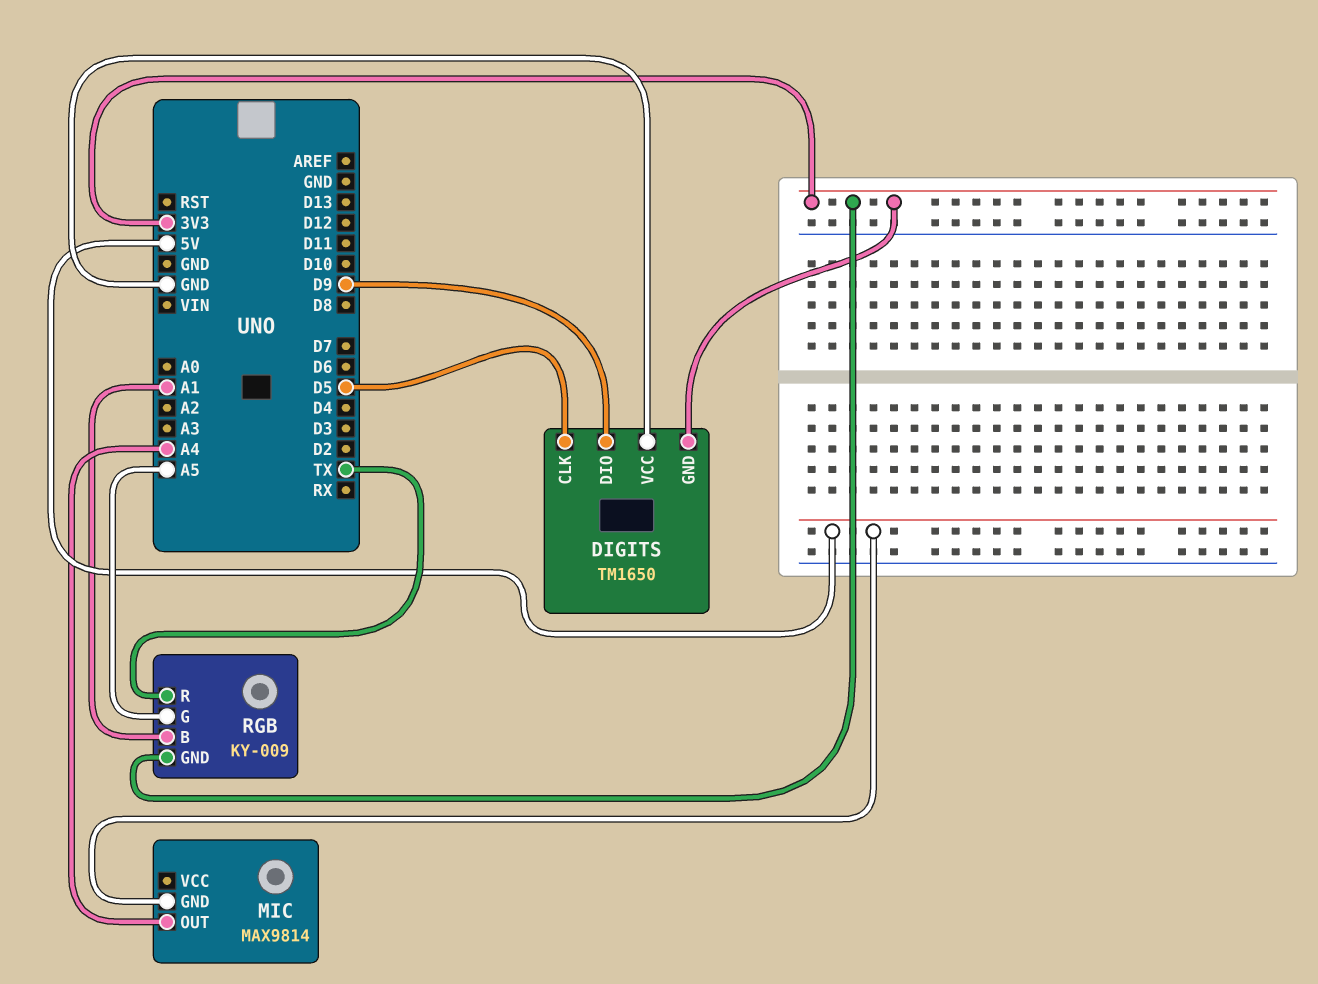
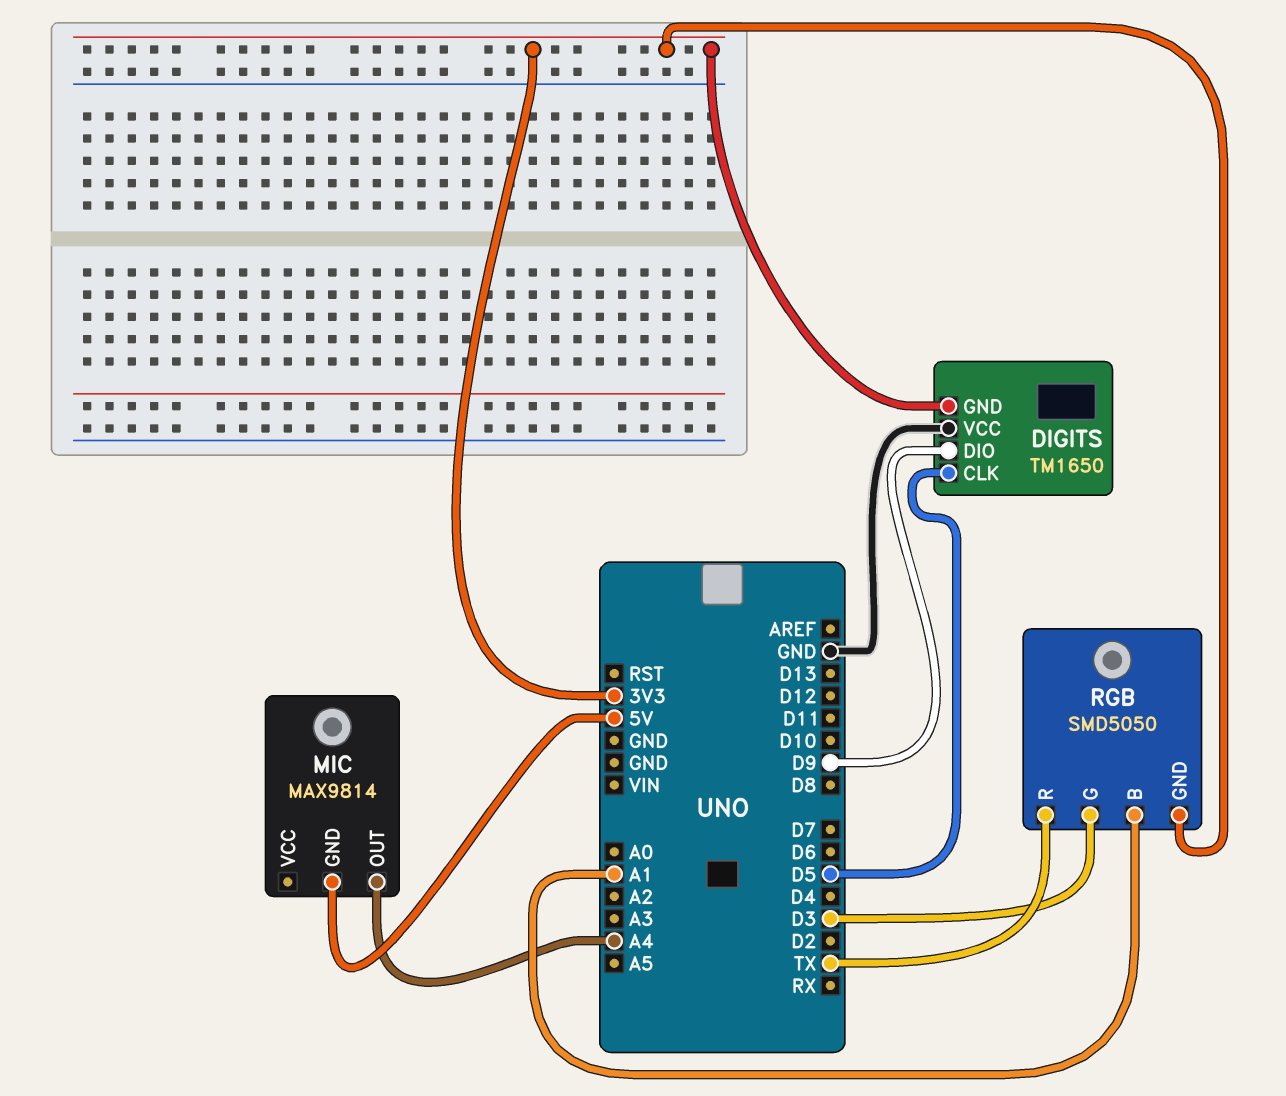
RGB: KY-009 -> SMD5050
RGB pin G: A5 -> D3

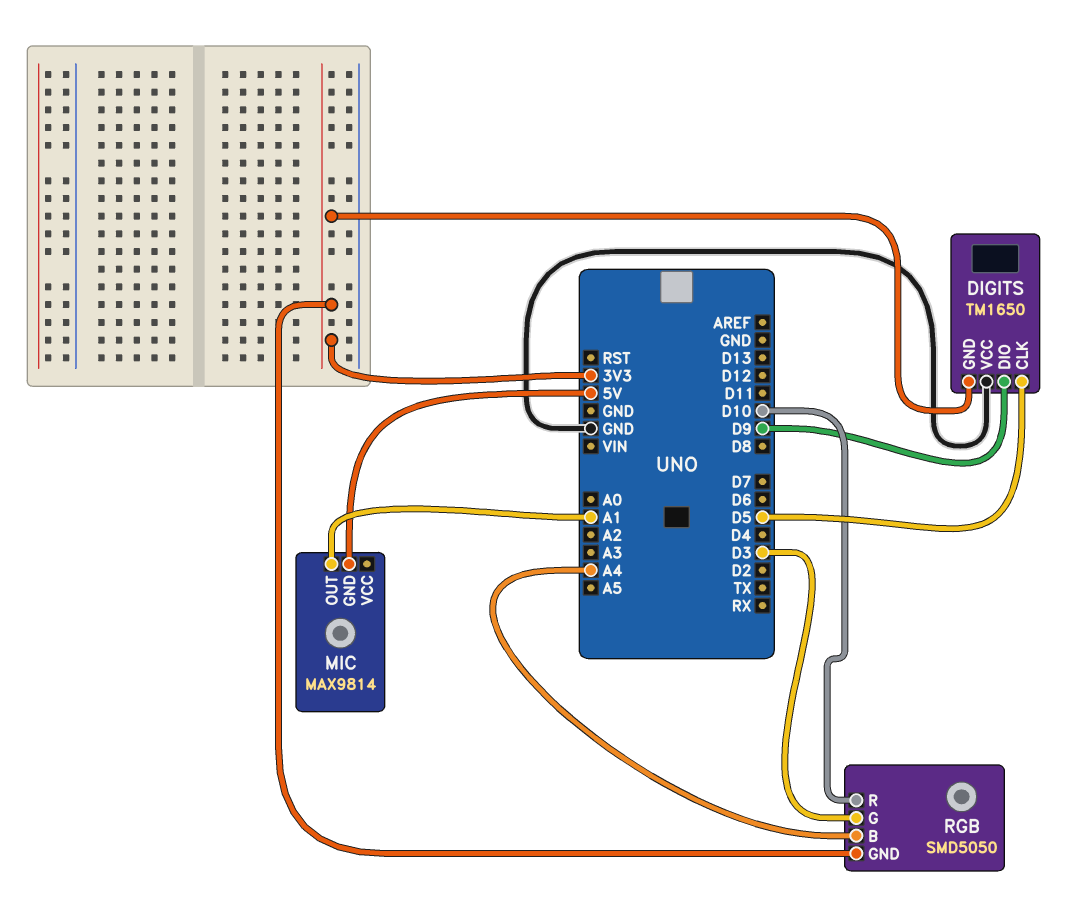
MIC pin OUT: A4 -> A1
RGB pin B: A1 -> A4
RGB pin R: TX -> D10

